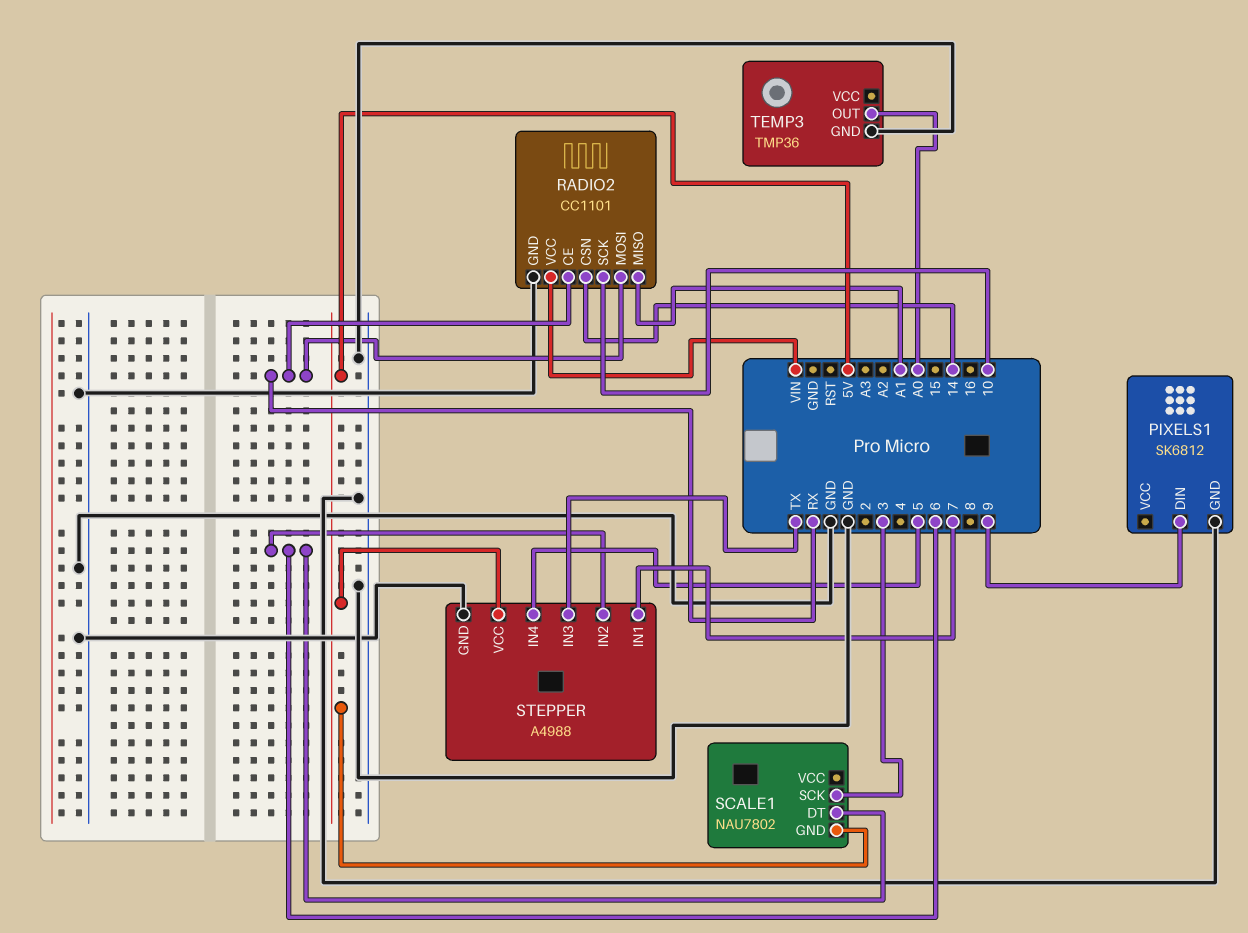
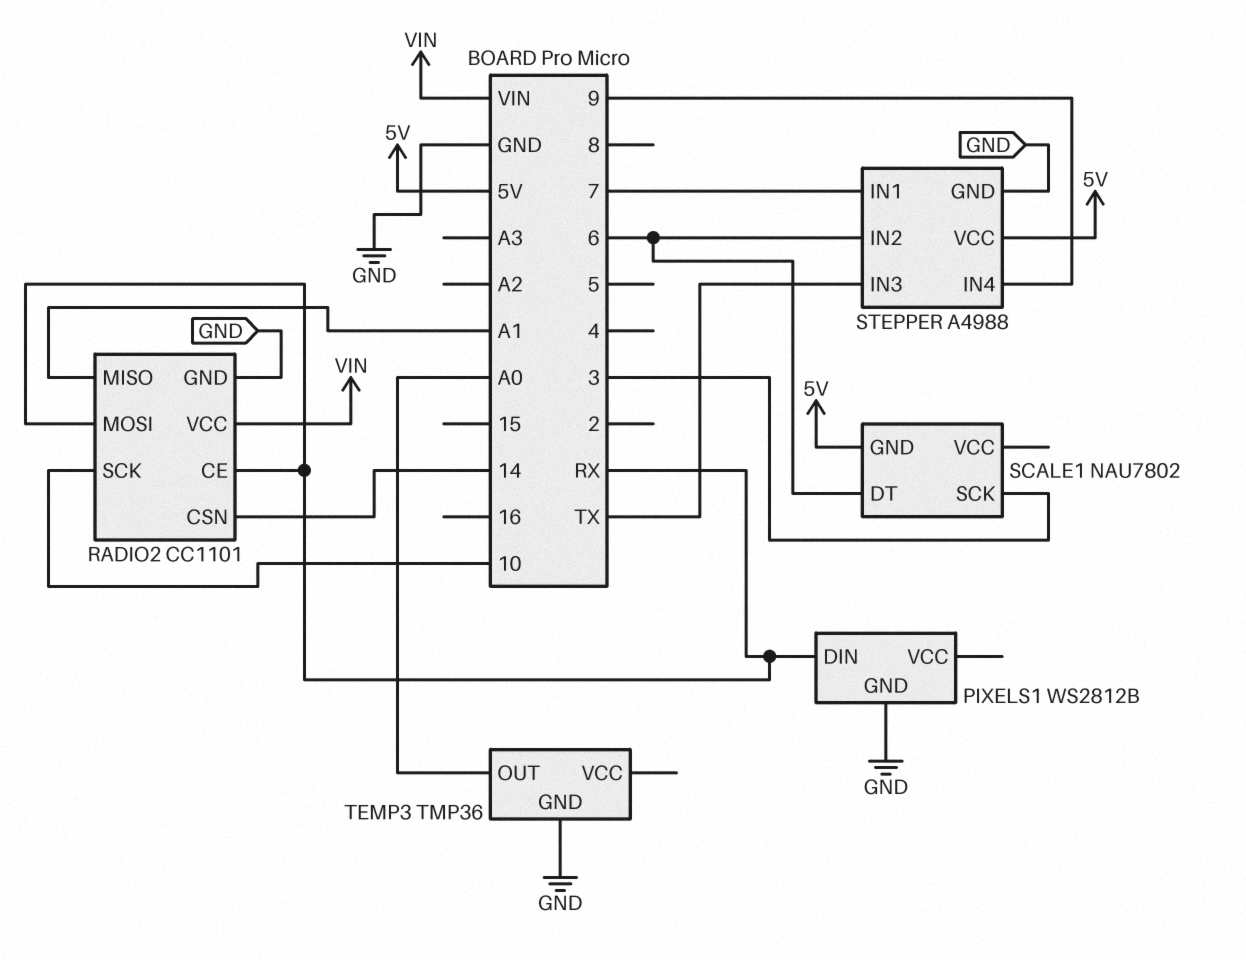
PIXELS1: SK6812 -> WS2812B
PIXELS1 pin DIN: 9 -> RX
STEPPER pin IN4: 5 -> 9

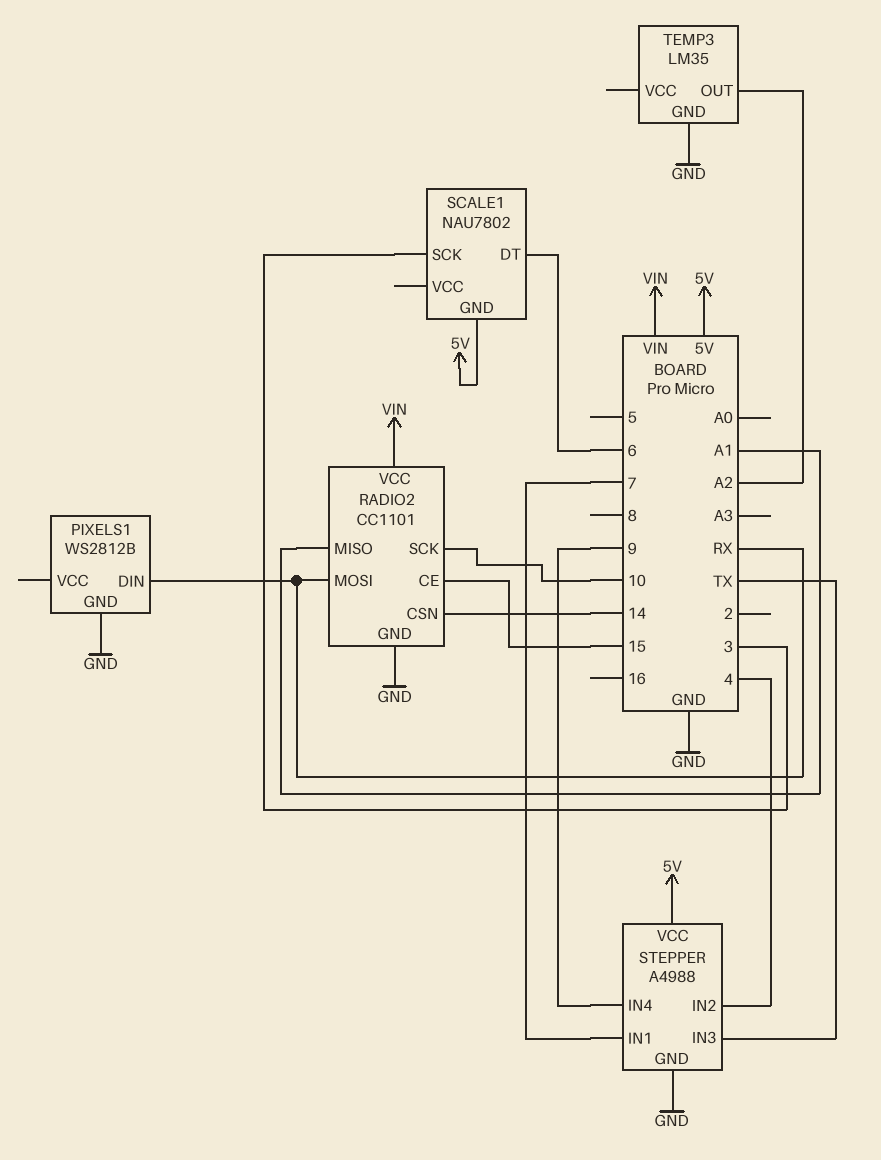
RADIO2 pin CE: RX -> 15
STEPPER pin IN2: 6 -> 4
TEMP3: TMP36 -> LM35
TEMP3 pin OUT: A0 -> A2

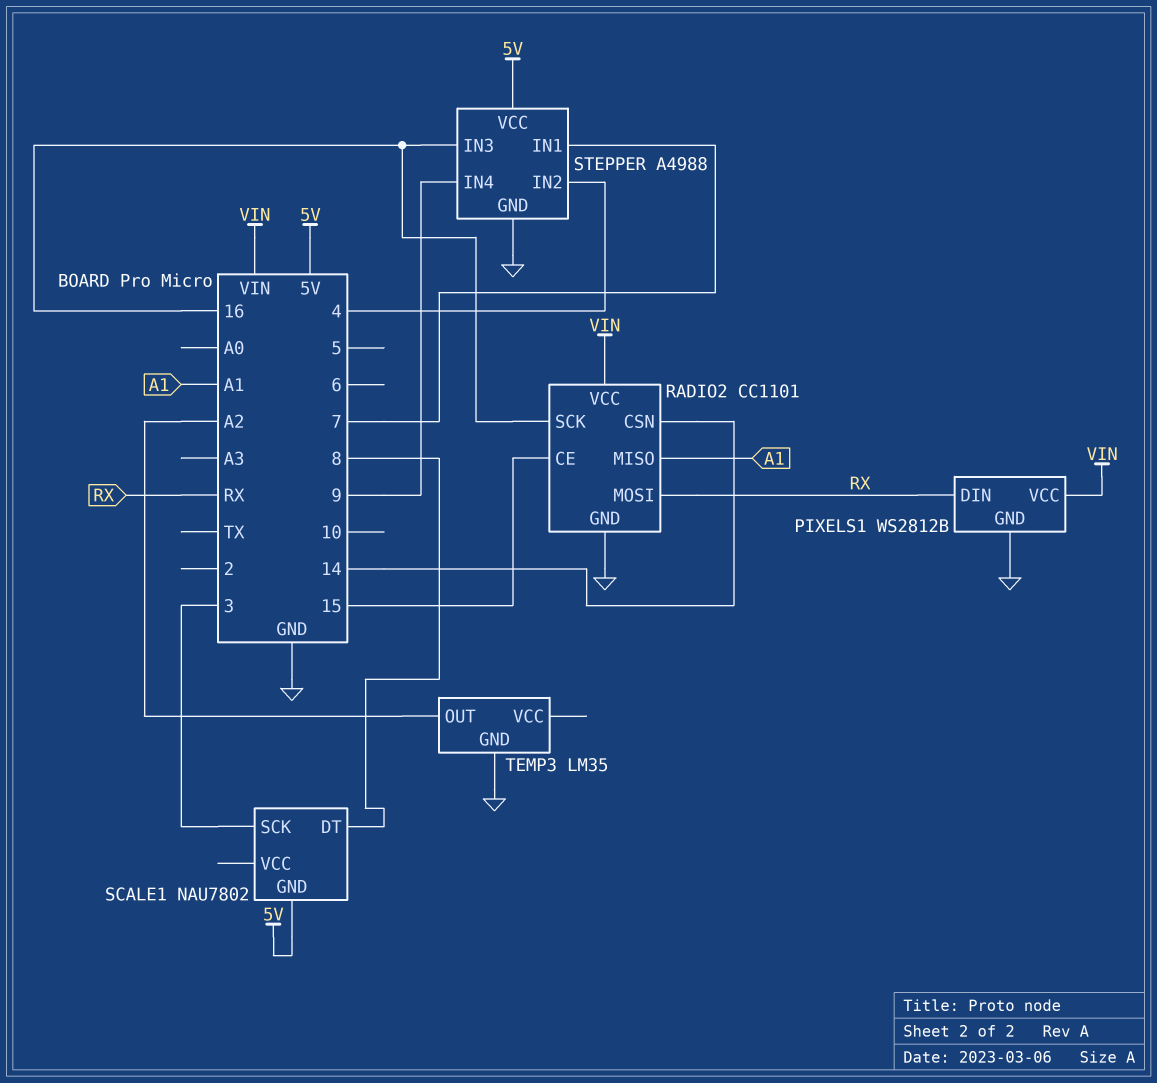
PIXELS1 pin VCC: none -> VIN
RADIO2 pin SCK: 10 -> 16
SCALE1 pin DT: 6 -> 8
STEPPER pin IN3: TX -> 16

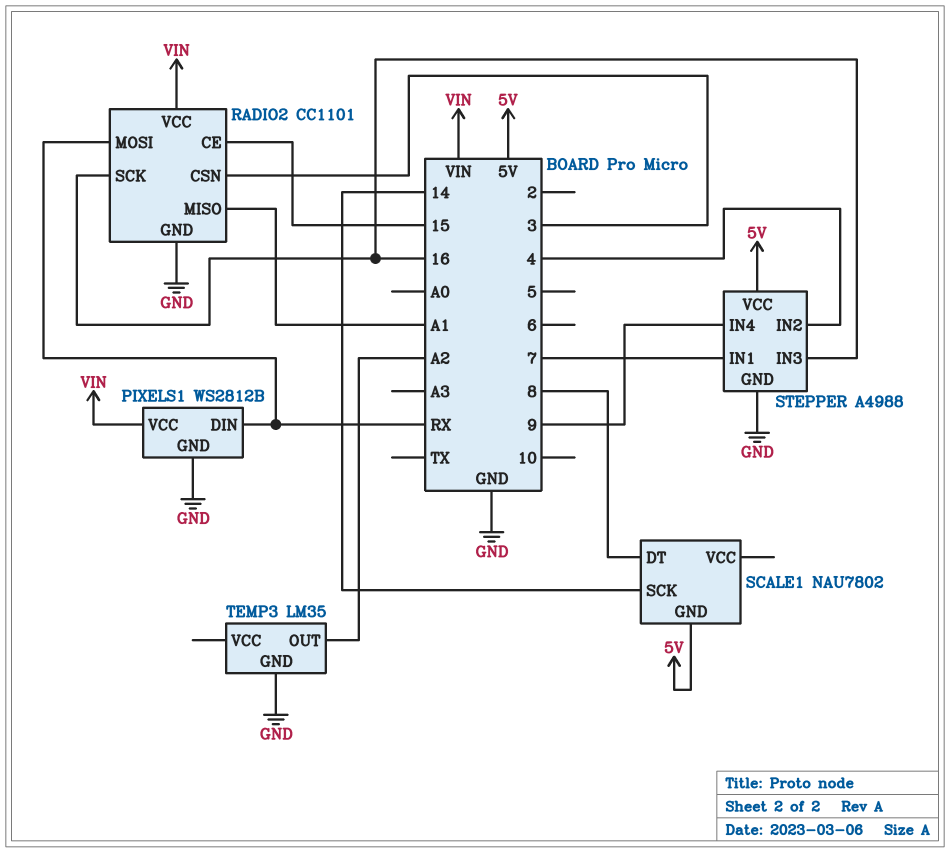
RADIO2 pin CSN: 14 -> 3
SCALE1 pin SCK: 3 -> 14

